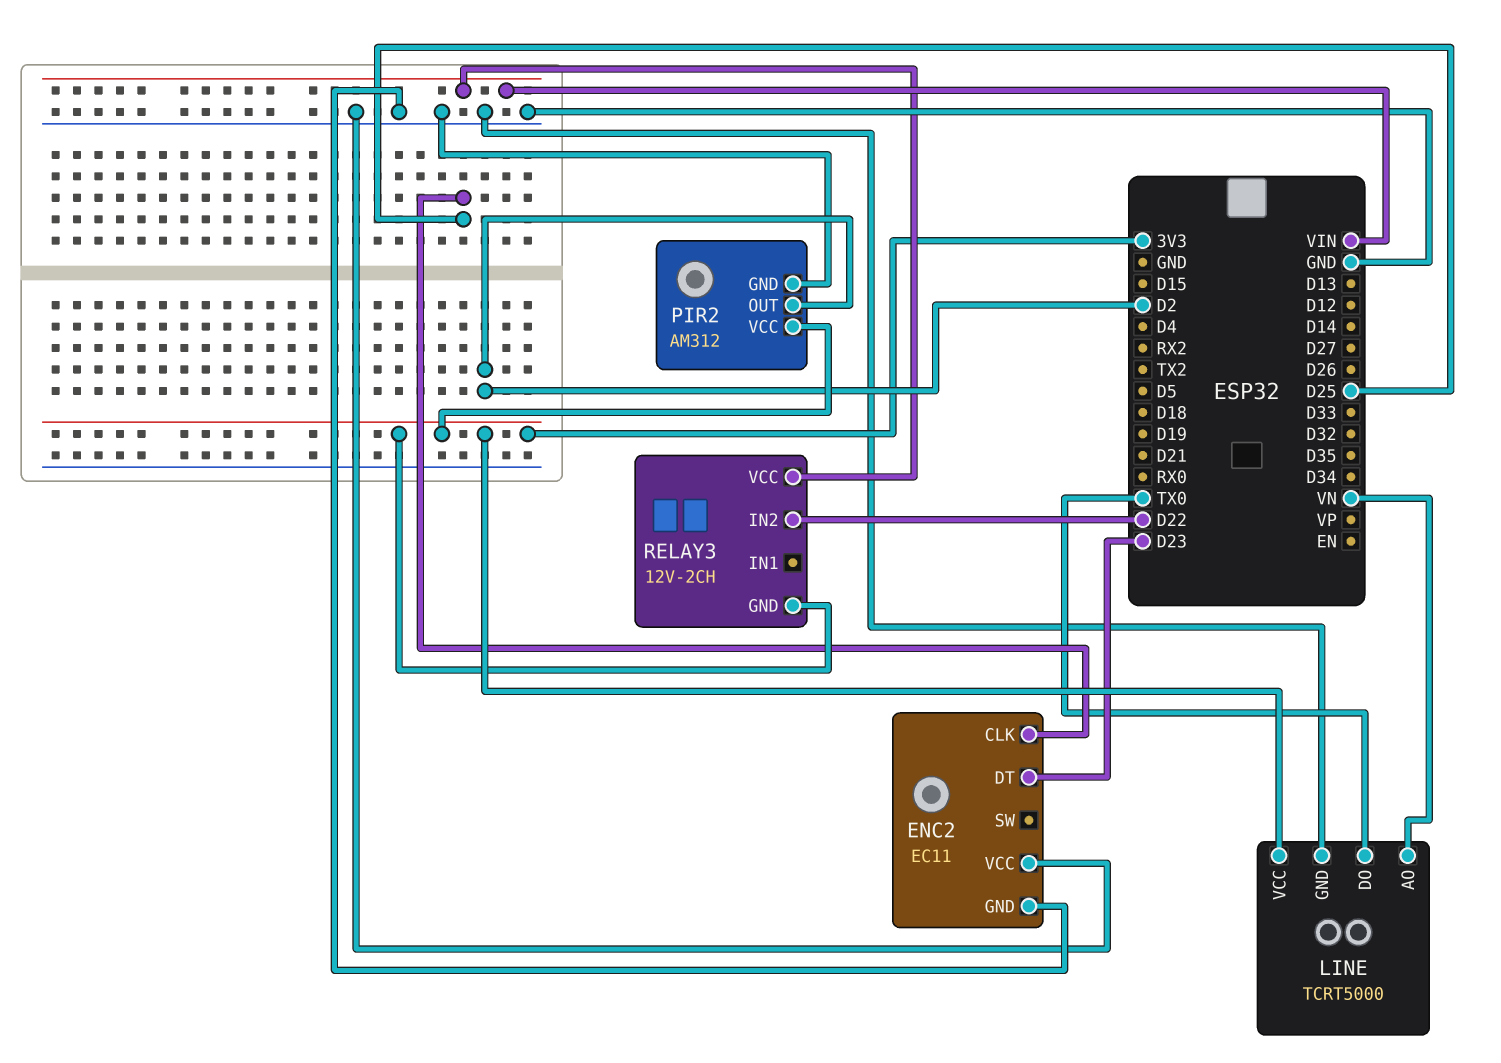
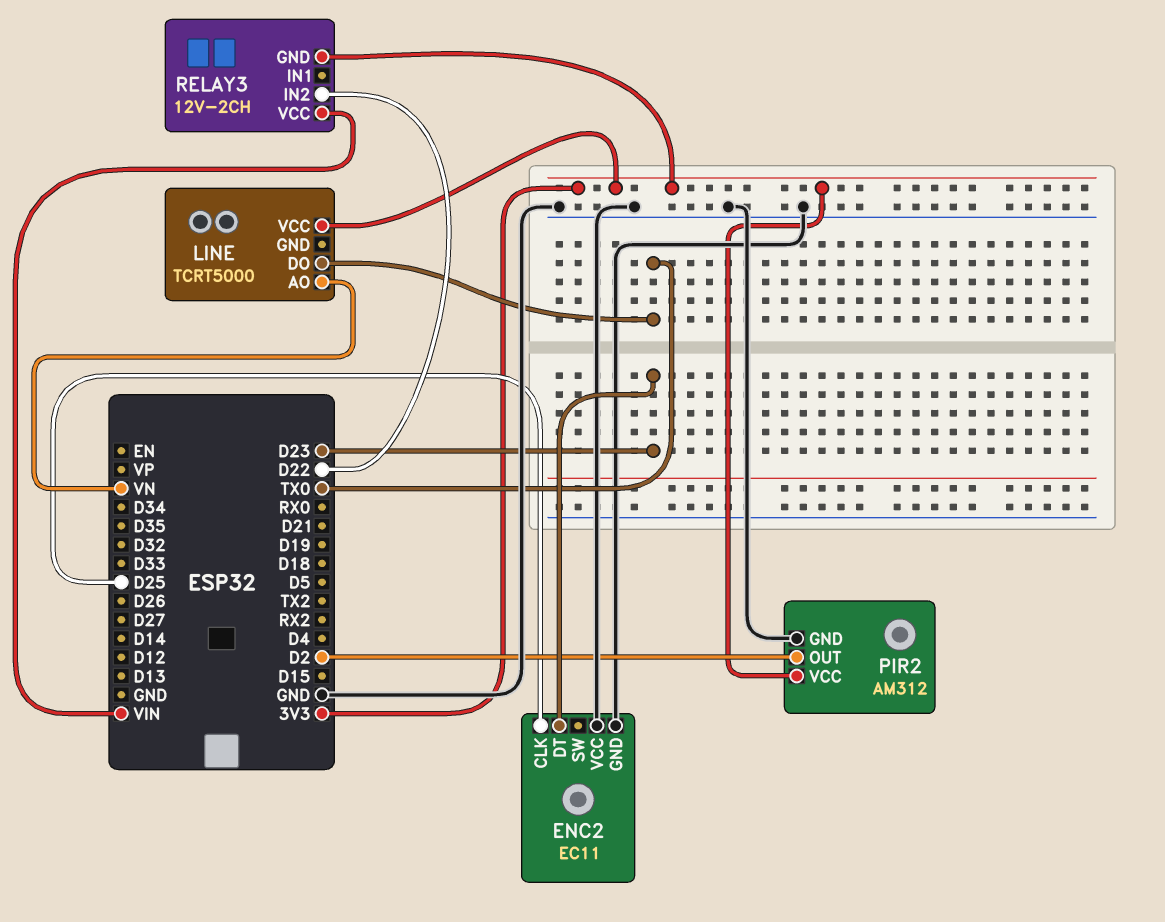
LINE pin GND: GND -> none

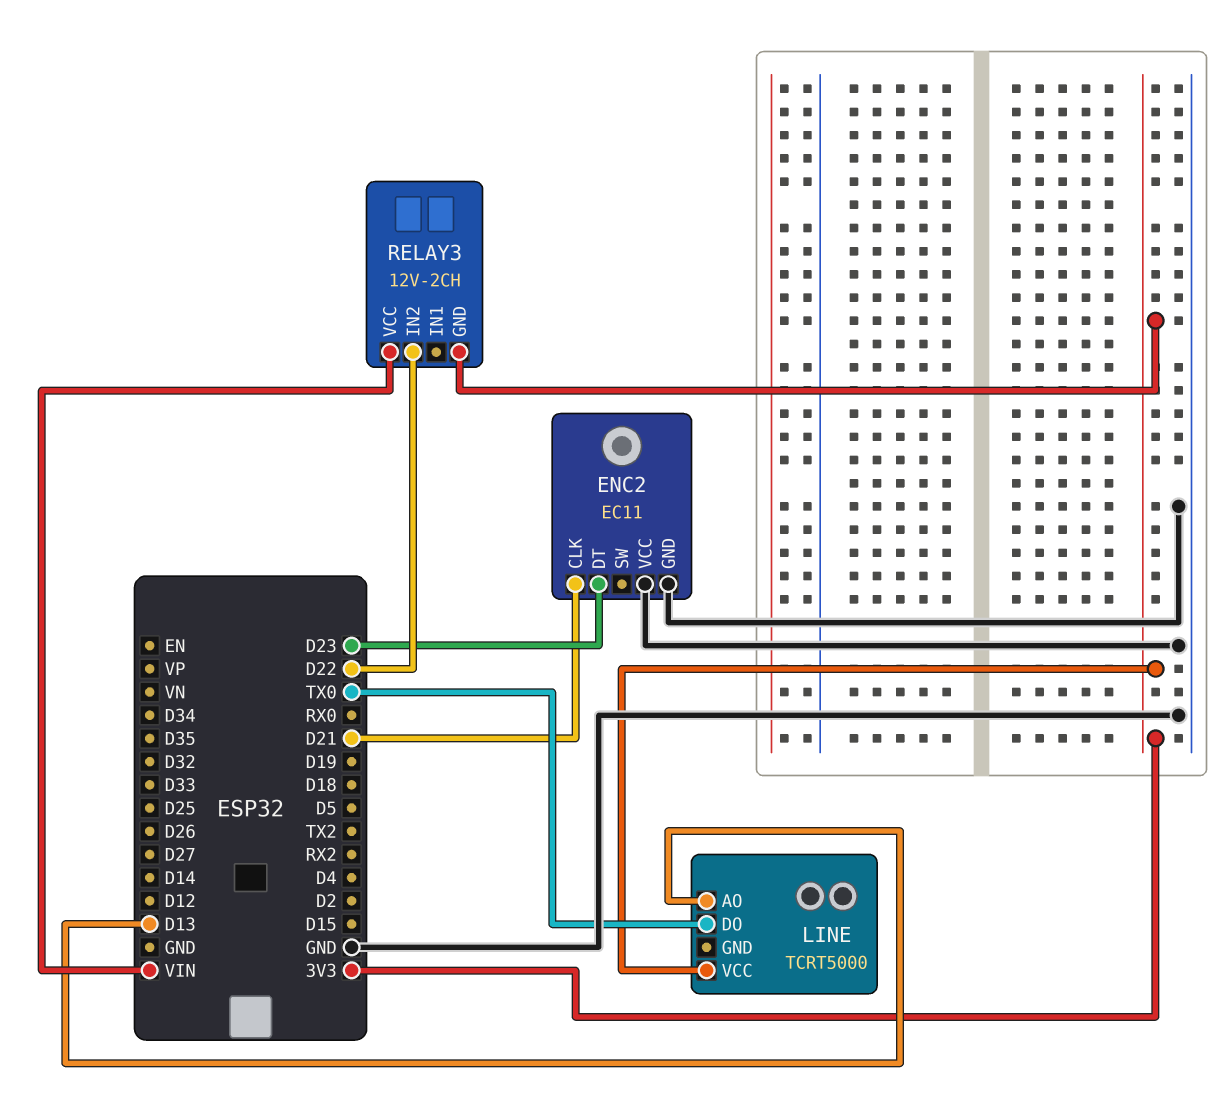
ENC2 pin CLK: D25 -> D21
LINE pin AO: VN -> D13
PIR2: AM312 -> none
PIR2 pin GND: GND -> none
PIR2 pin OUT: D2 -> none
PIR2 pin VCC: 3V3 -> none

